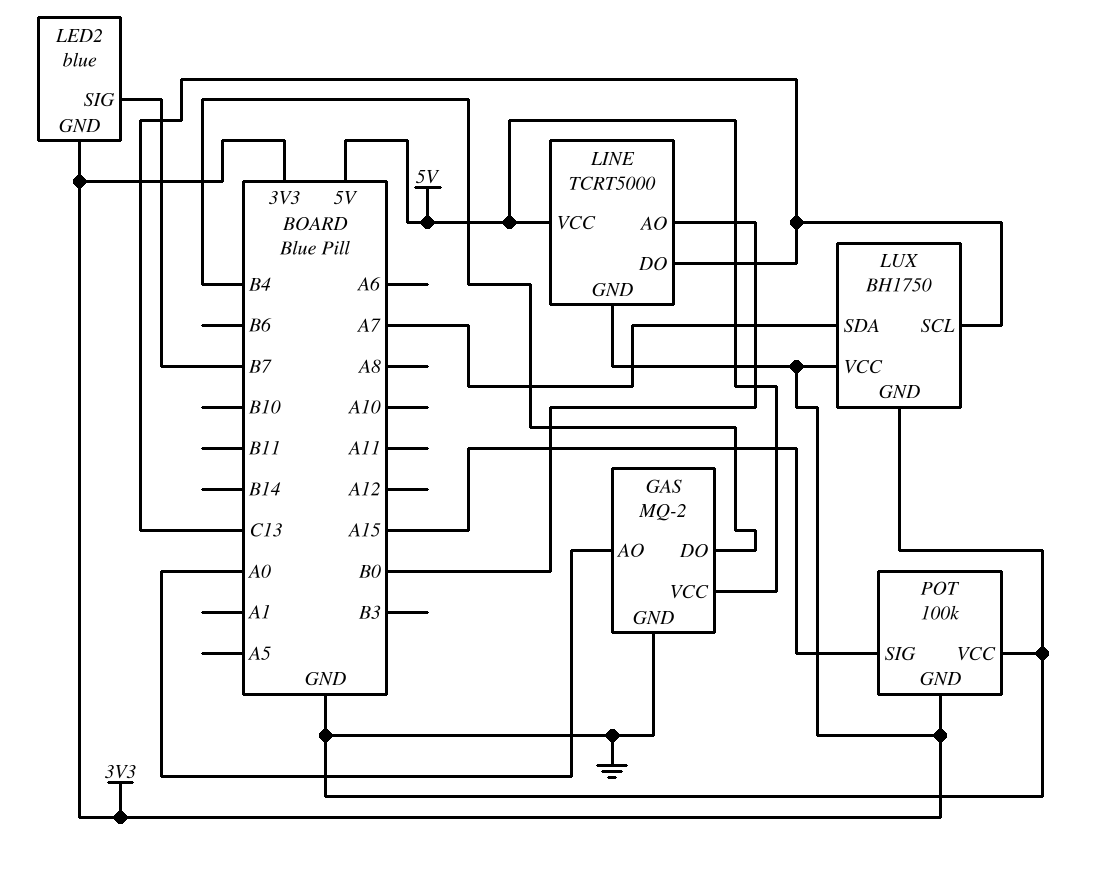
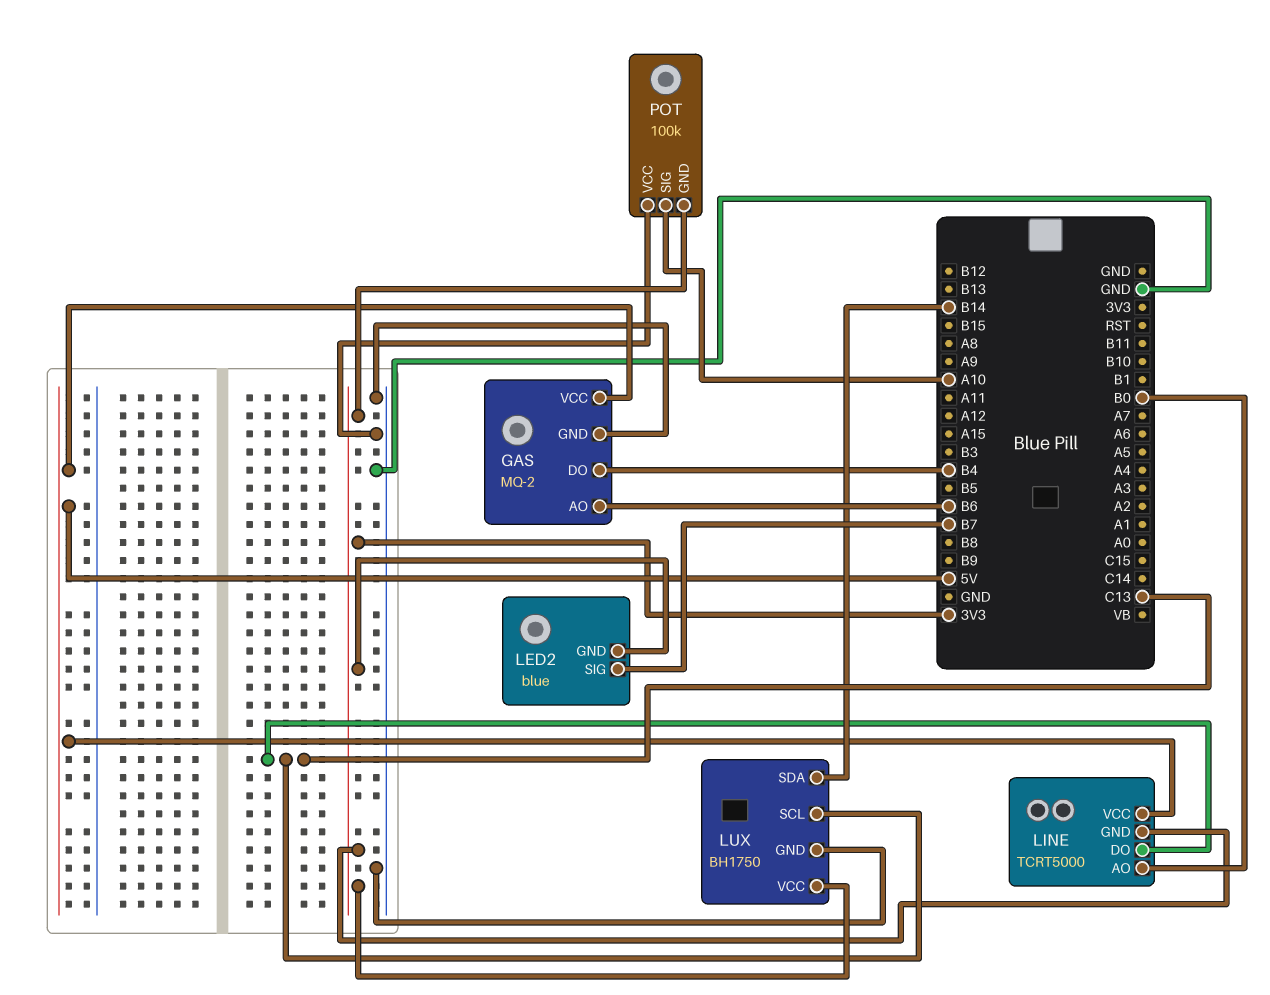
GAS pin AO: A0 -> B6
LUX pin SDA: A7 -> B14
POT pin SIG: A15 -> A10

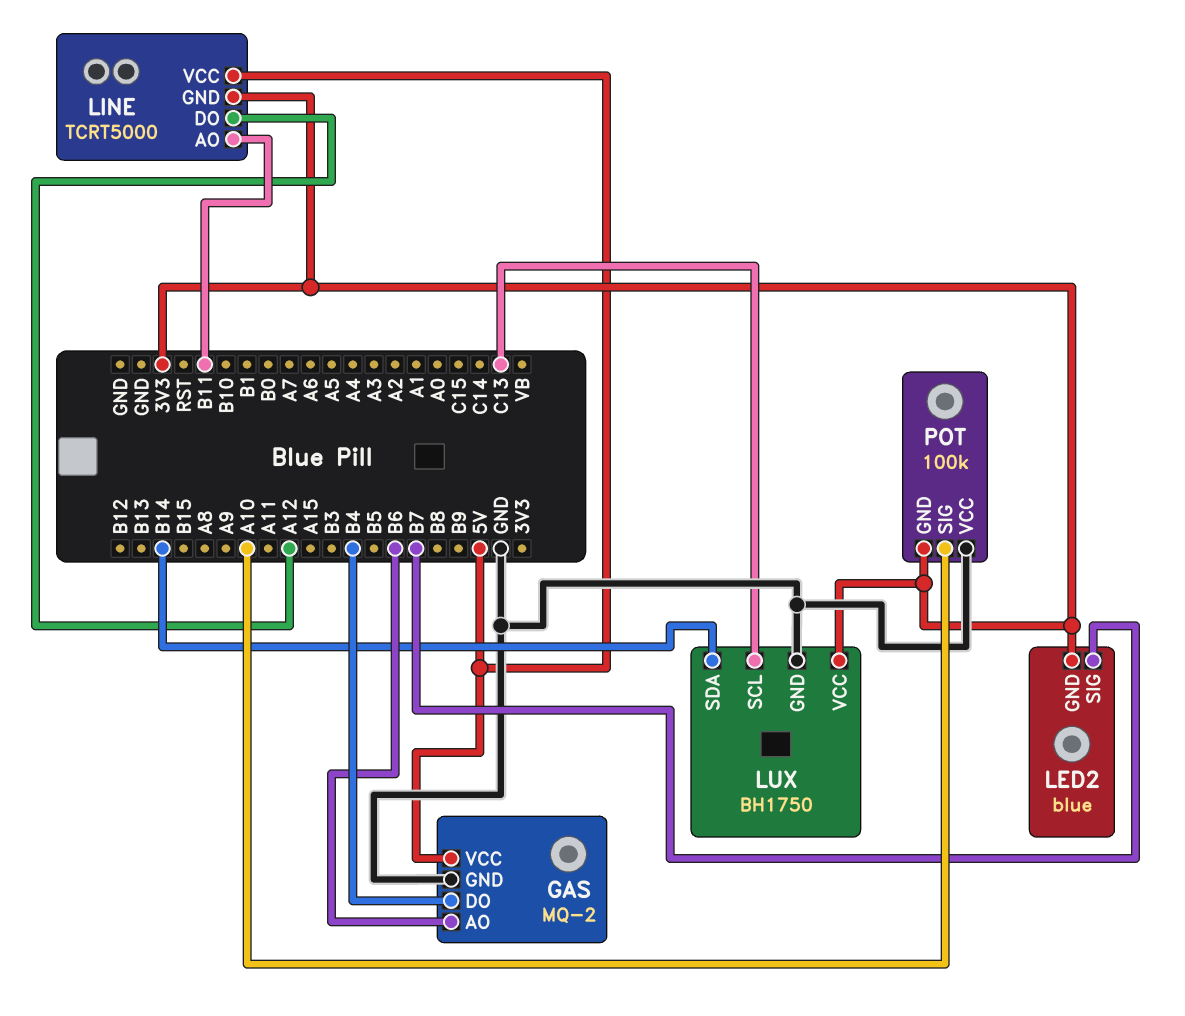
LINE pin AO: B0 -> B11
LINE pin DO: C13 -> A12

